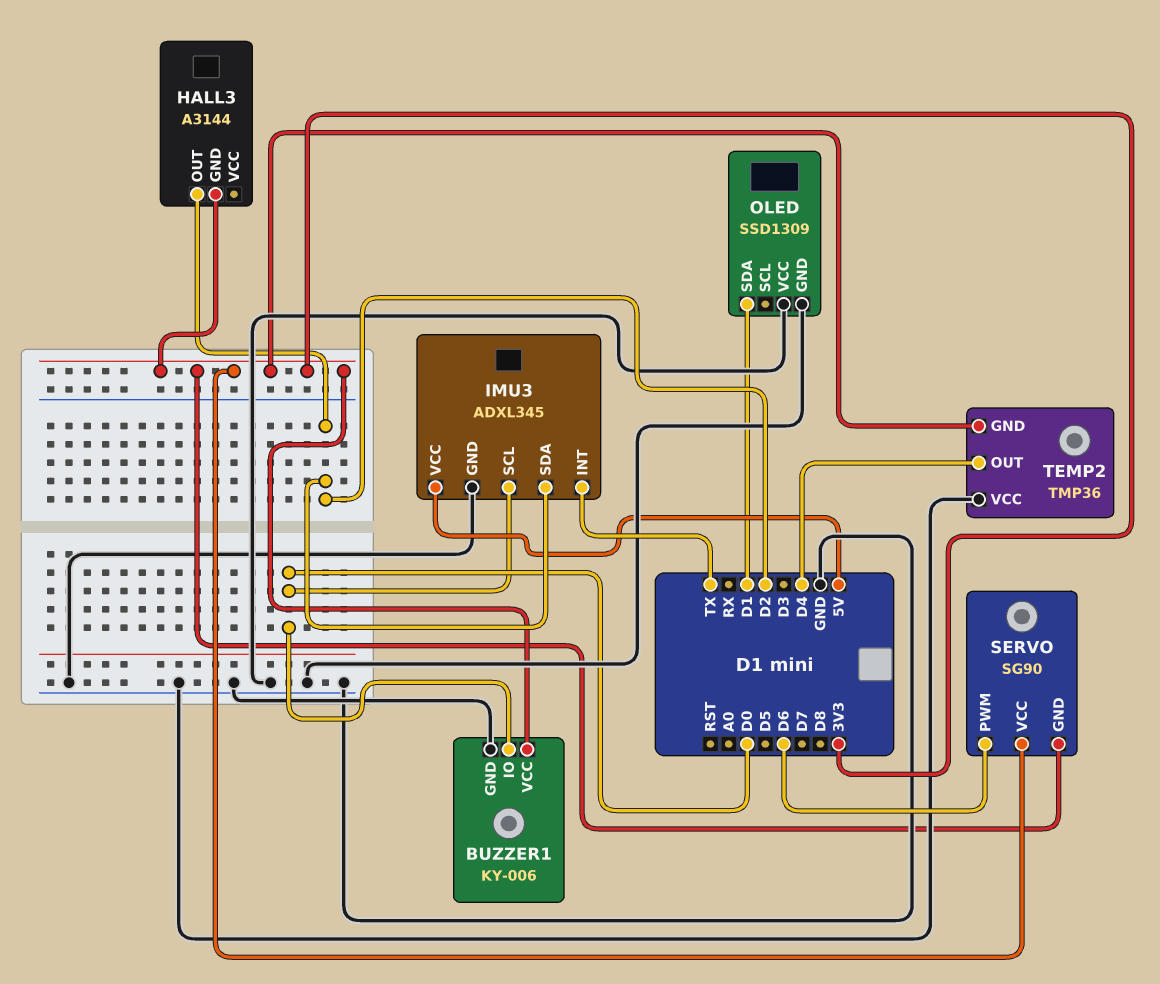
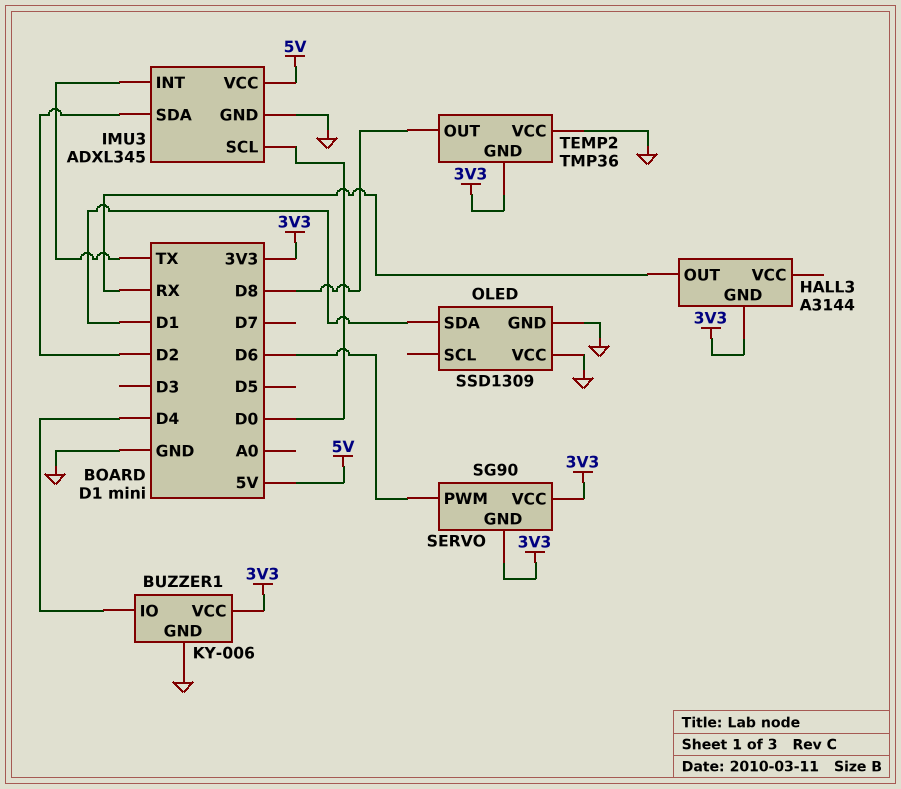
BUZZER1 pin IO: D0 -> D4
HALL3 pin OUT: D2 -> RX
TEMP2 pin OUT: D4 -> D8

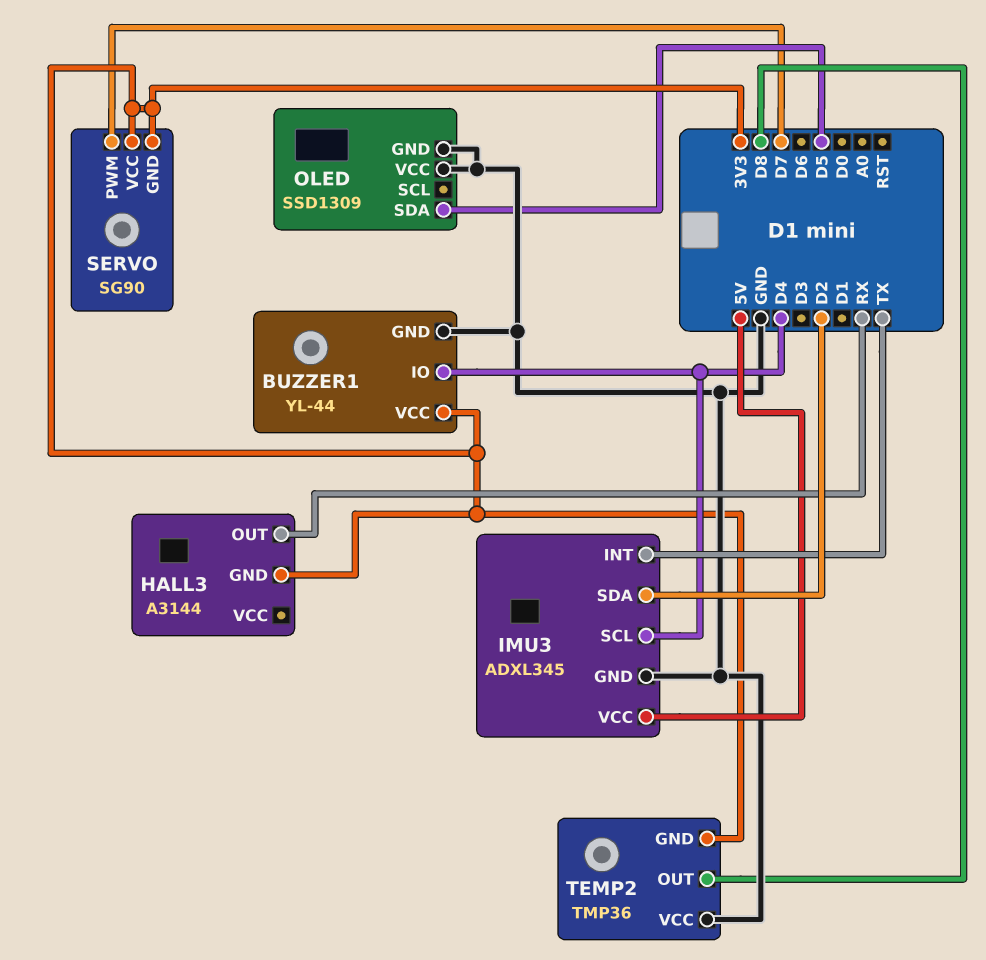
BUZZER1: KY-006 -> YL-44
IMU3 pin SCL: D0 -> D4
OLED pin SDA: D1 -> D5
SERVO pin PWM: D6 -> D7

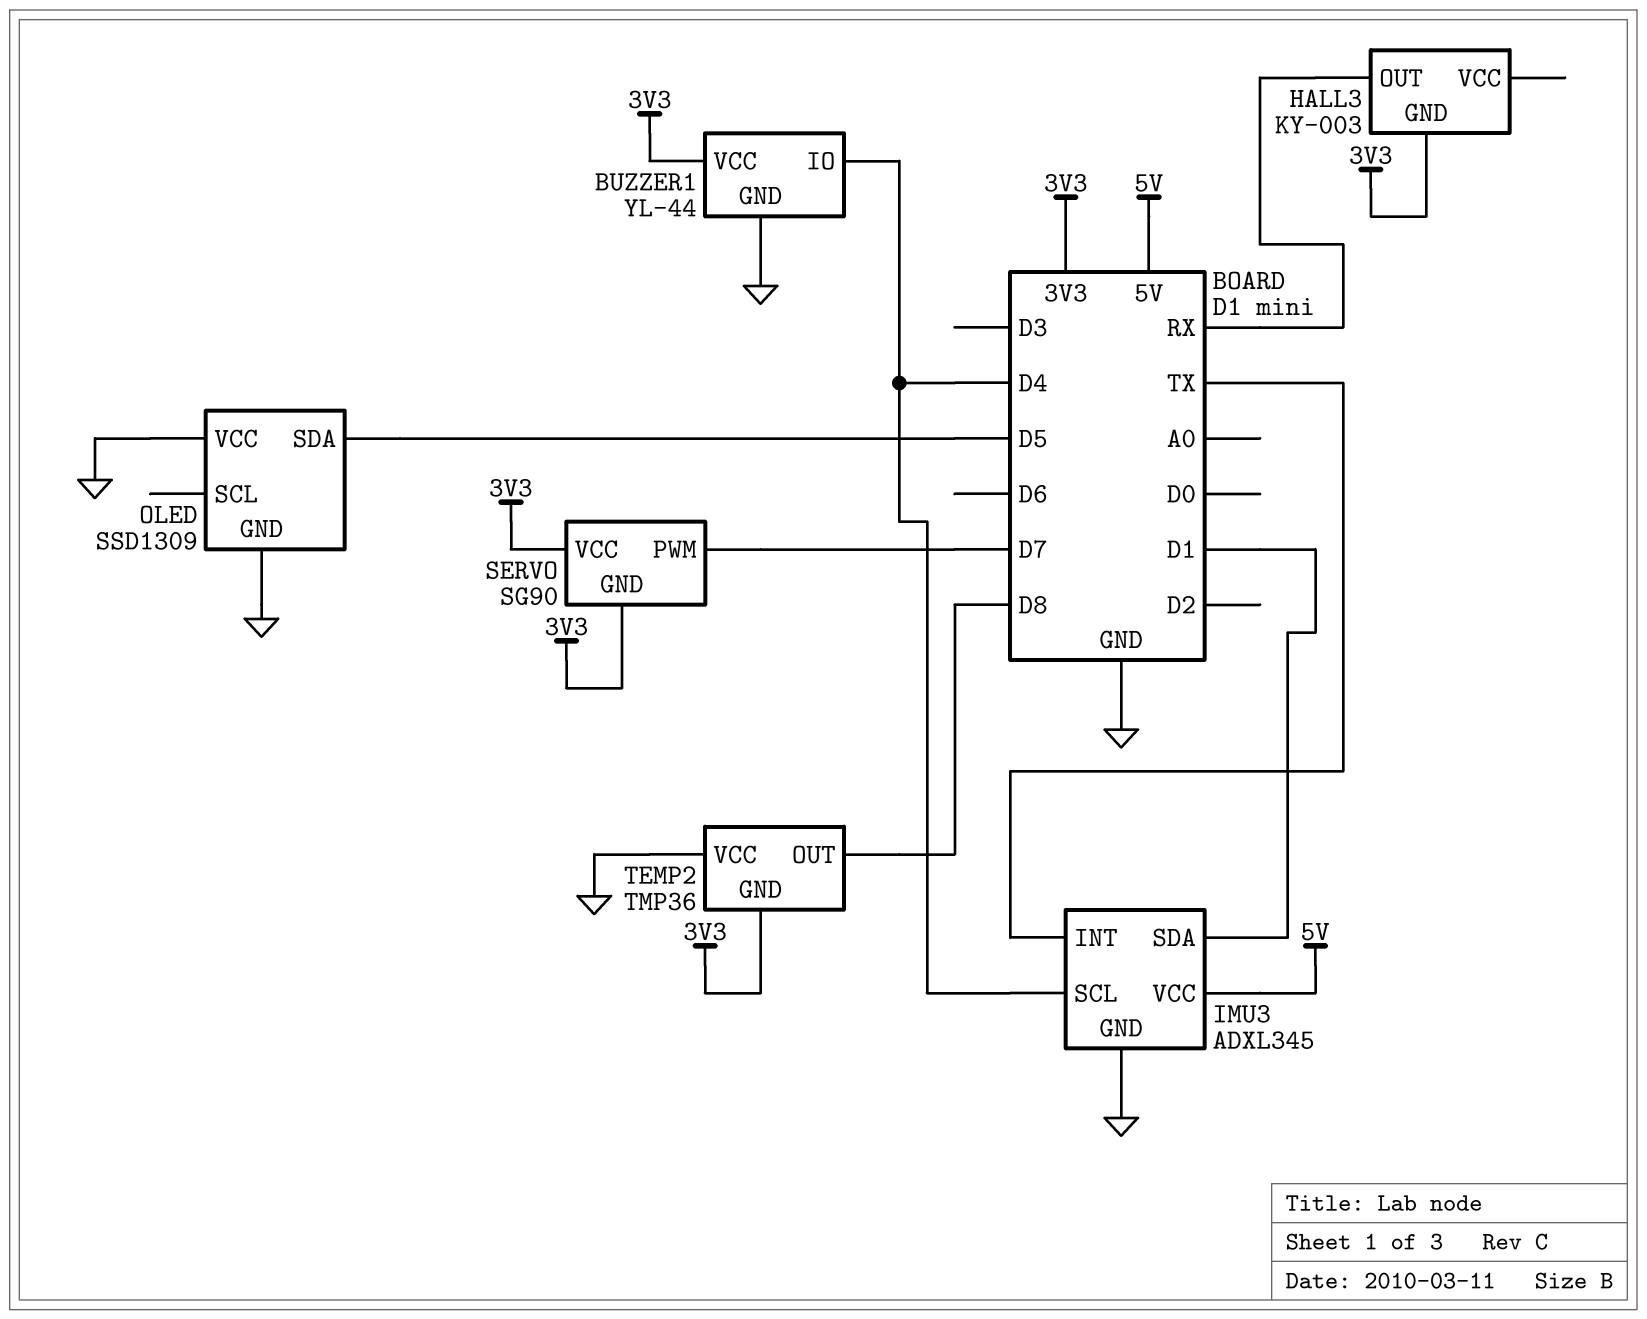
HALL3: A3144 -> KY-003
IMU3 pin SDA: D2 -> D1

